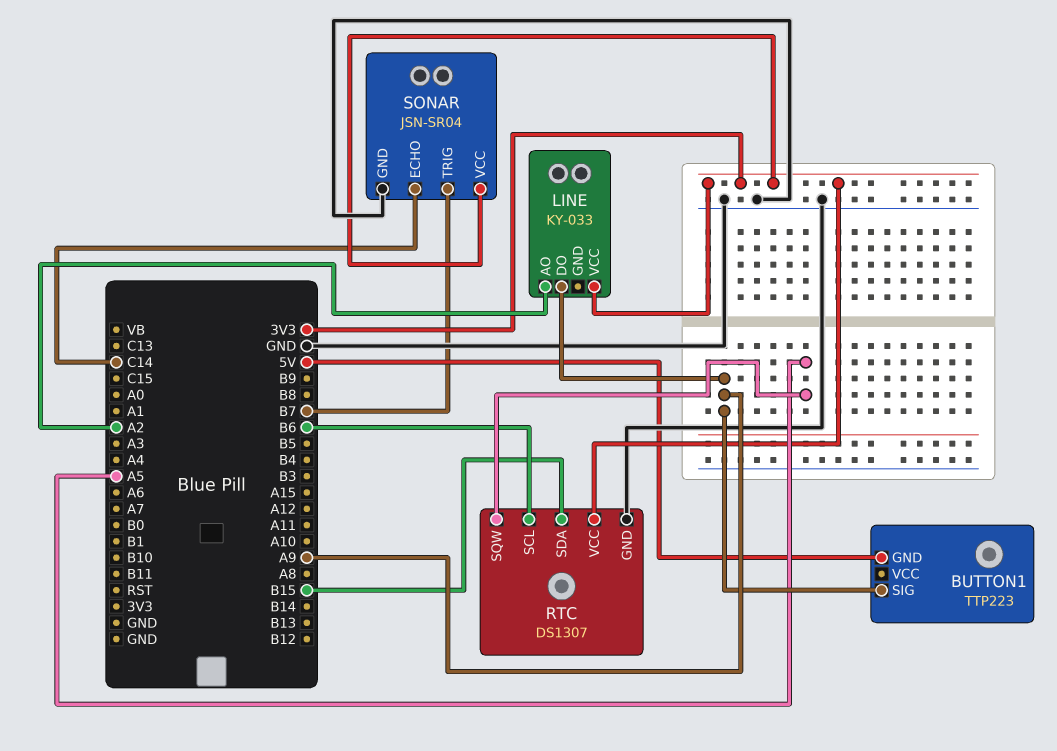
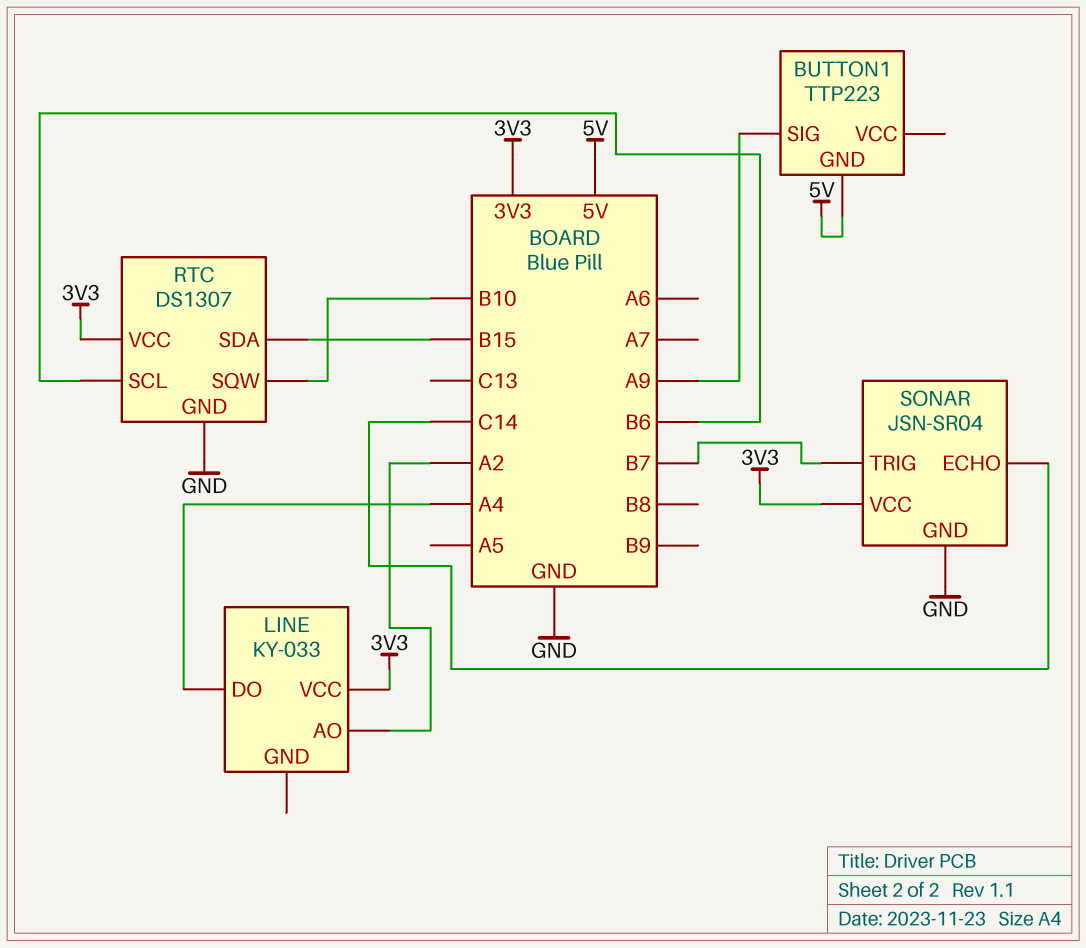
LINE pin DO: A9 -> A4
RTC pin SQW: A5 -> B10

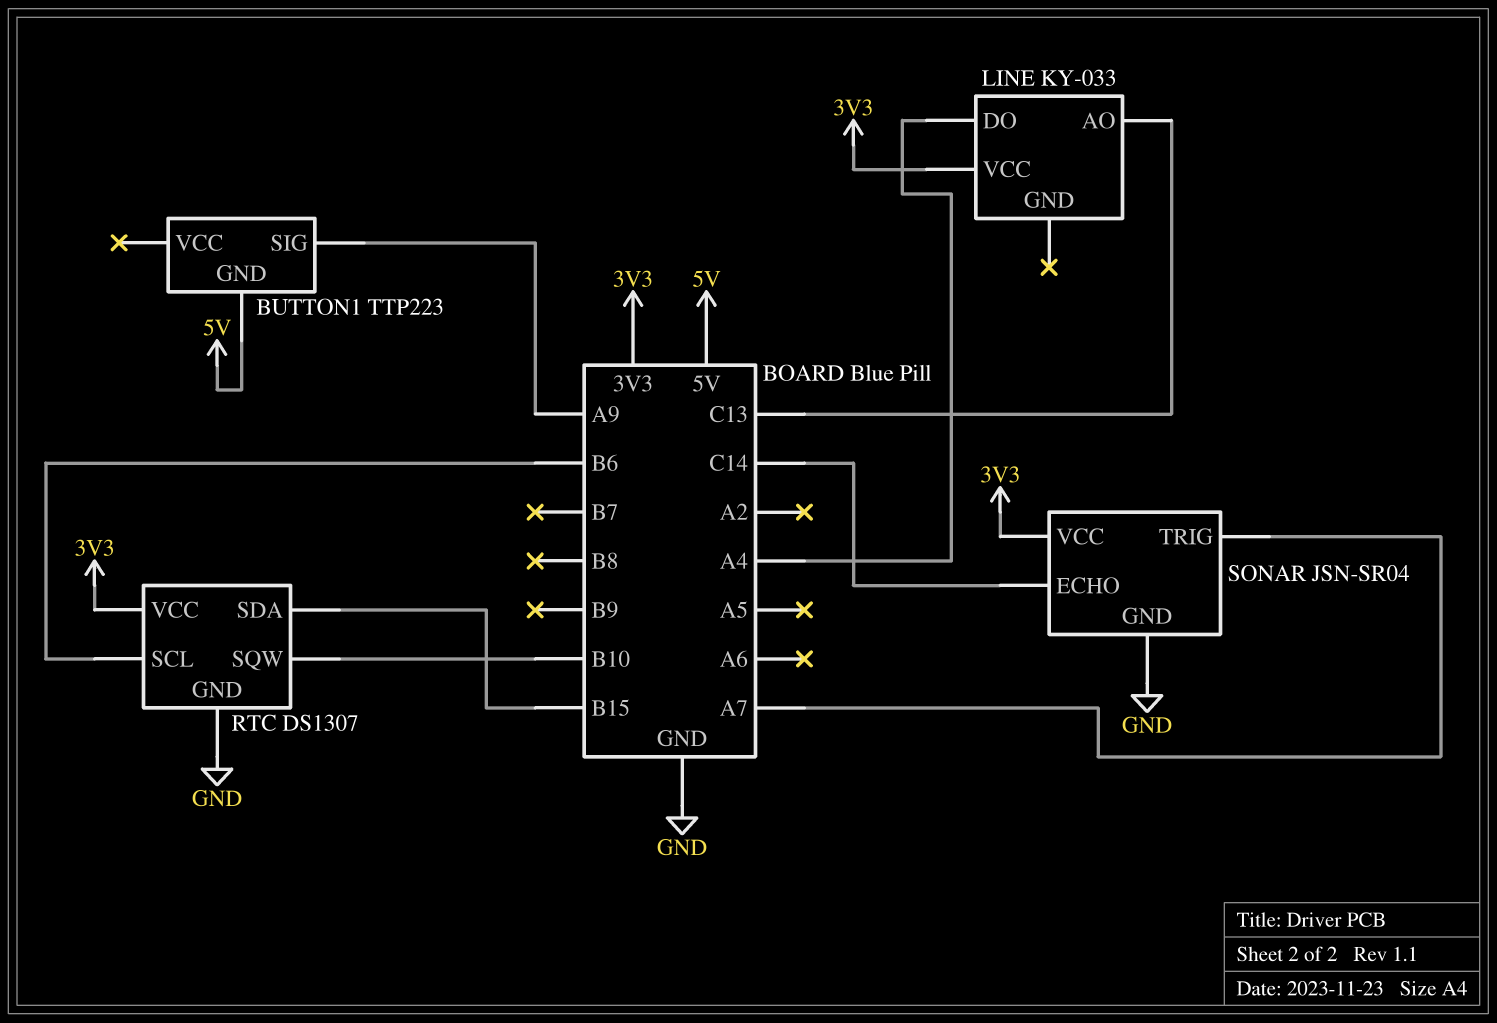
LINE pin AO: A2 -> C13
SONAR pin TRIG: B7 -> A7

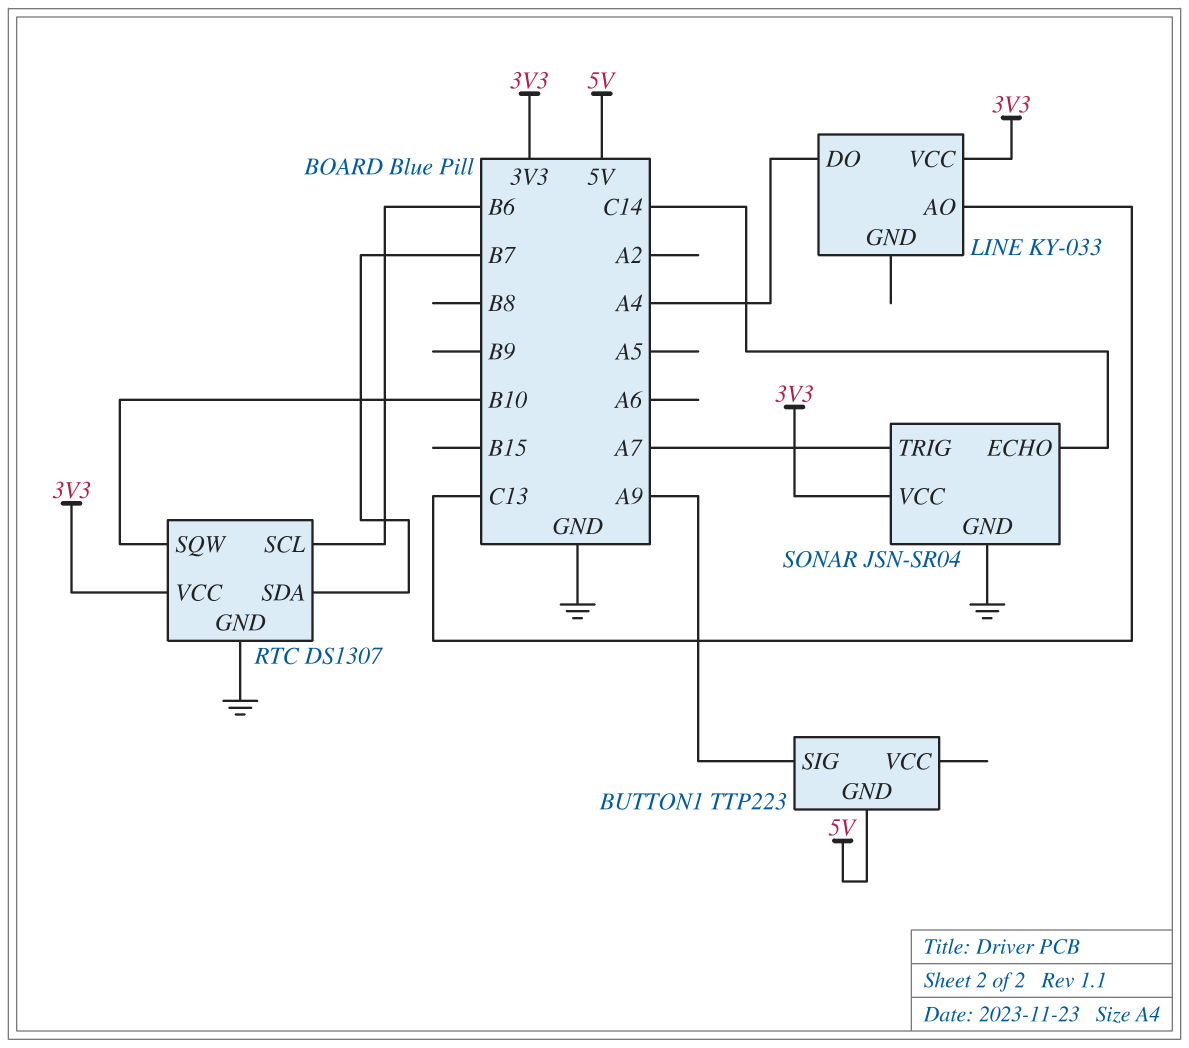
RTC pin SDA: B15 -> B7

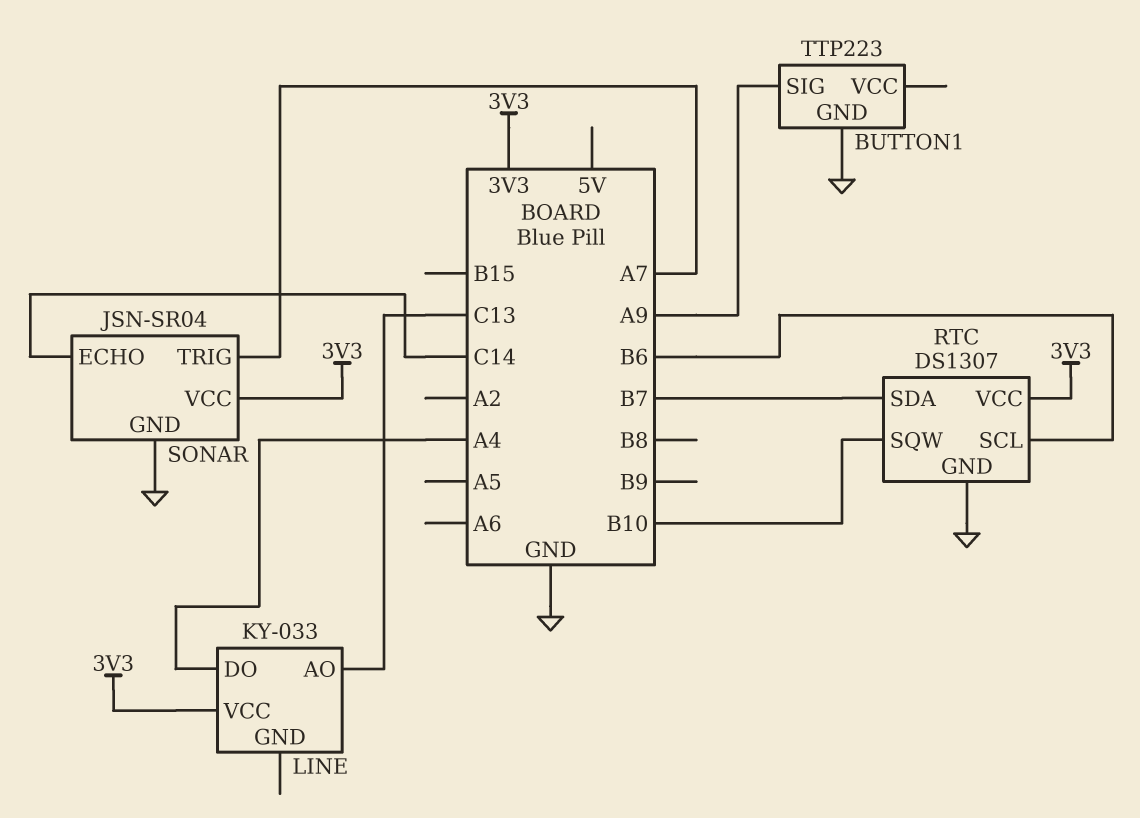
BUTTON1 pin GND: 5V -> GND

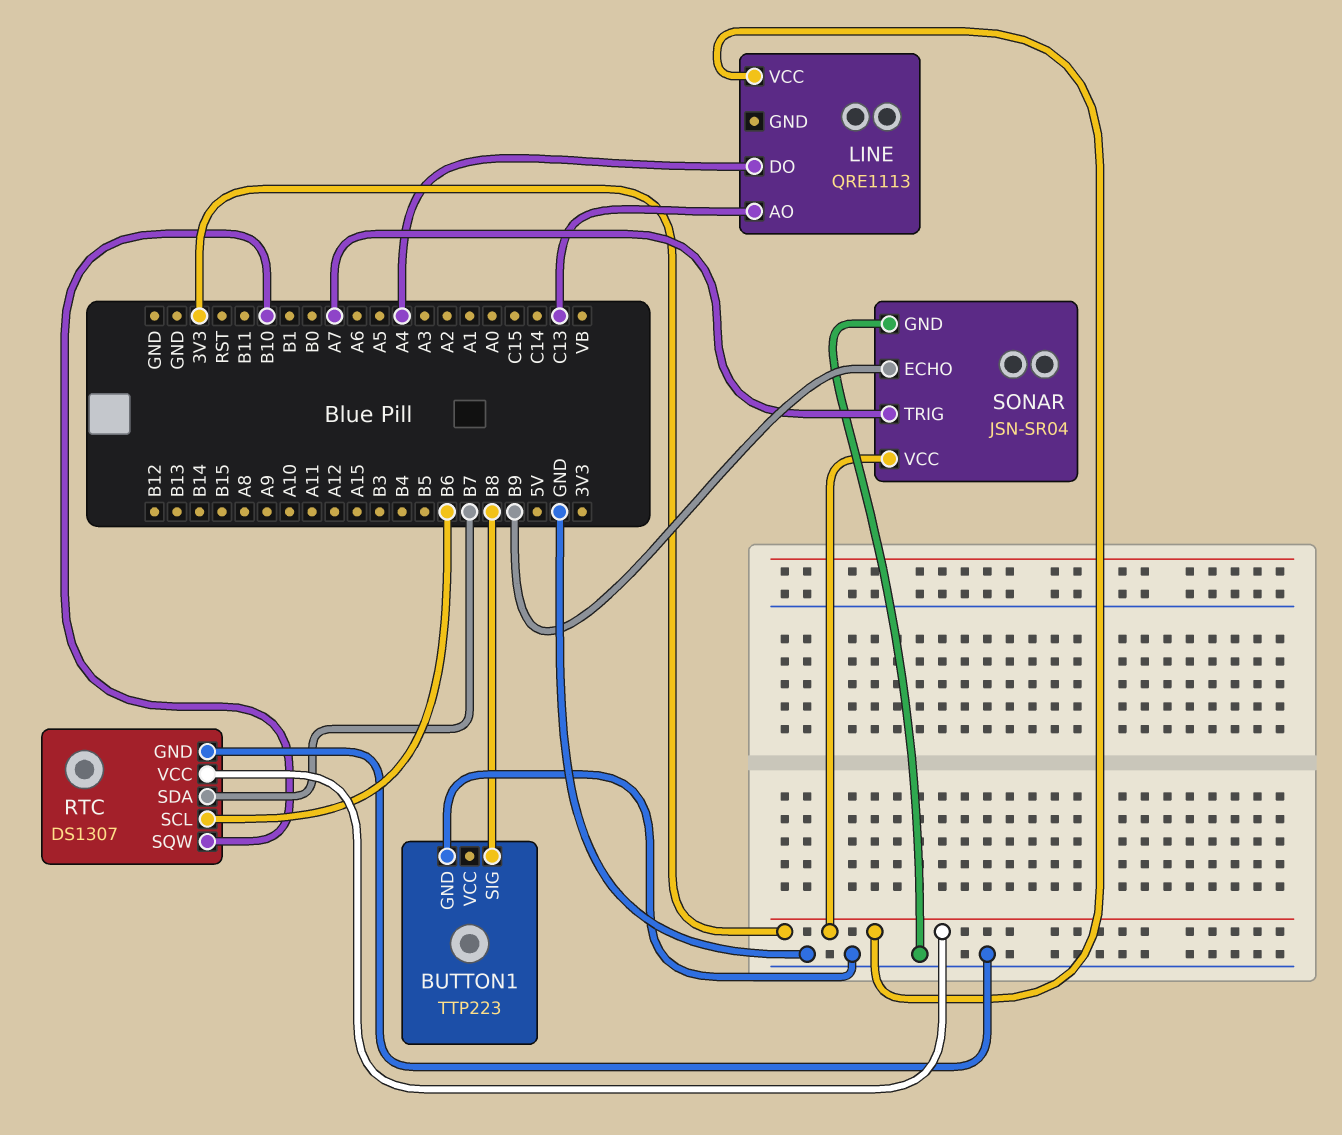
BUTTON1 pin SIG: A9 -> B8
LINE: KY-033 -> QRE1113
SONAR pin ECHO: C14 -> B9

